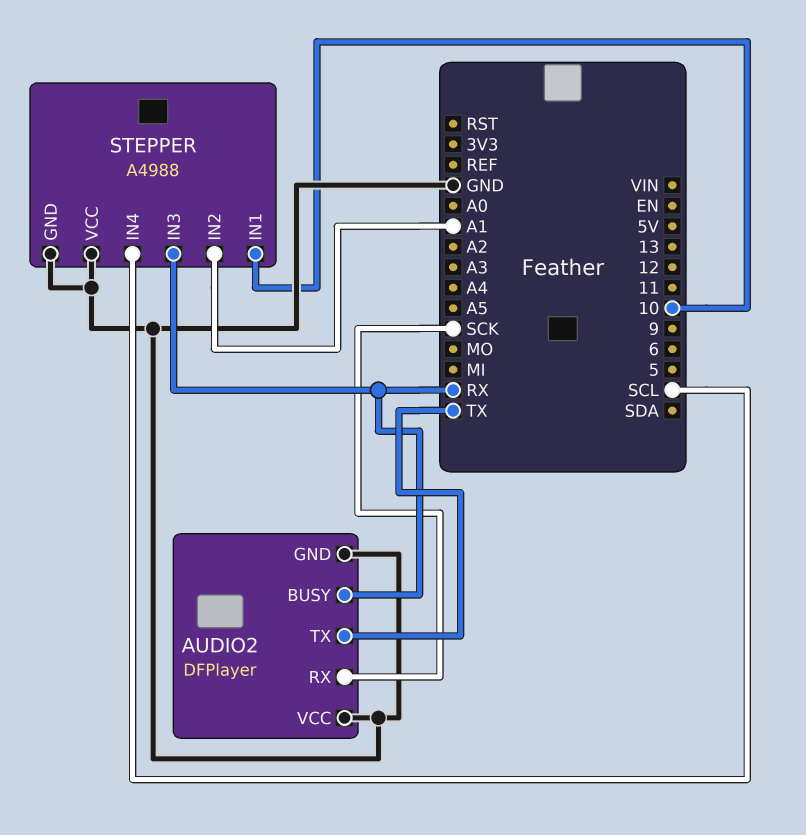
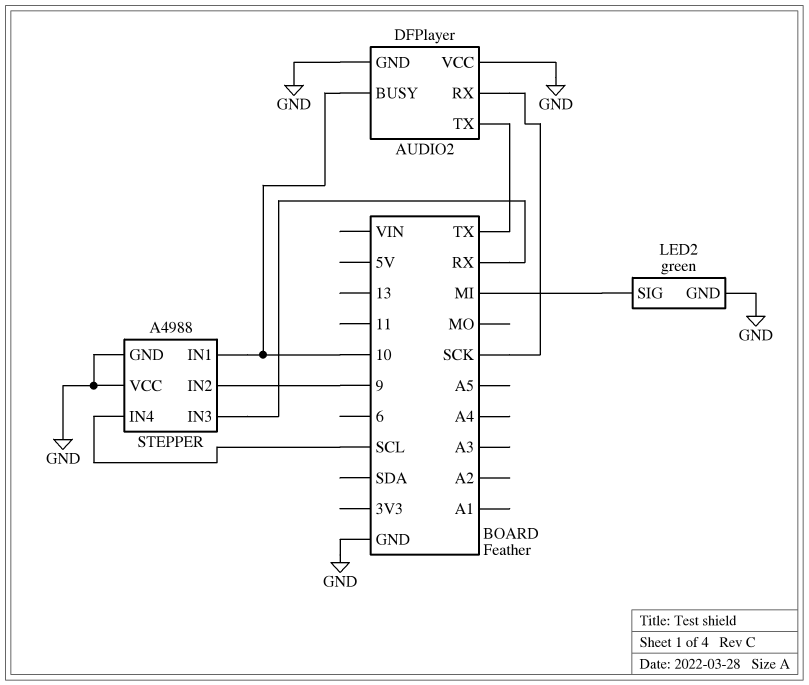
AUDIO2 pin BUSY: RX -> 10
LED2: none -> green
LED2 pin GND: none -> GND
LED2 pin SIG: none -> MI
STEPPER pin IN2: A1 -> 9

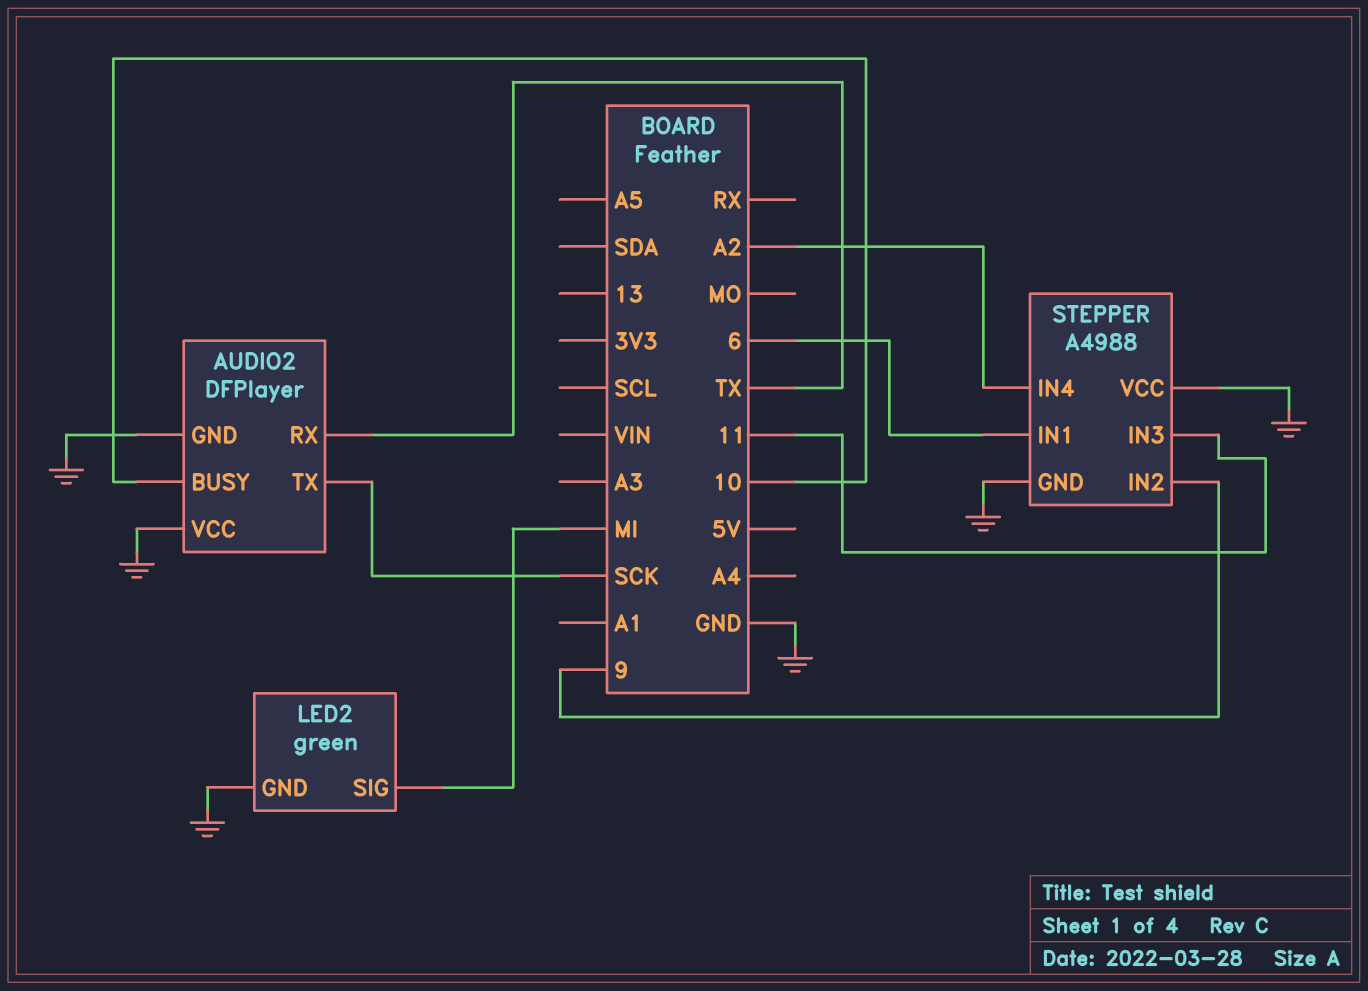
AUDIO2 pin RX: SCK -> TX
AUDIO2 pin TX: TX -> SCK
STEPPER pin IN1: 10 -> 6
STEPPER pin IN3: RX -> 11
STEPPER pin IN4: SCL -> A2

